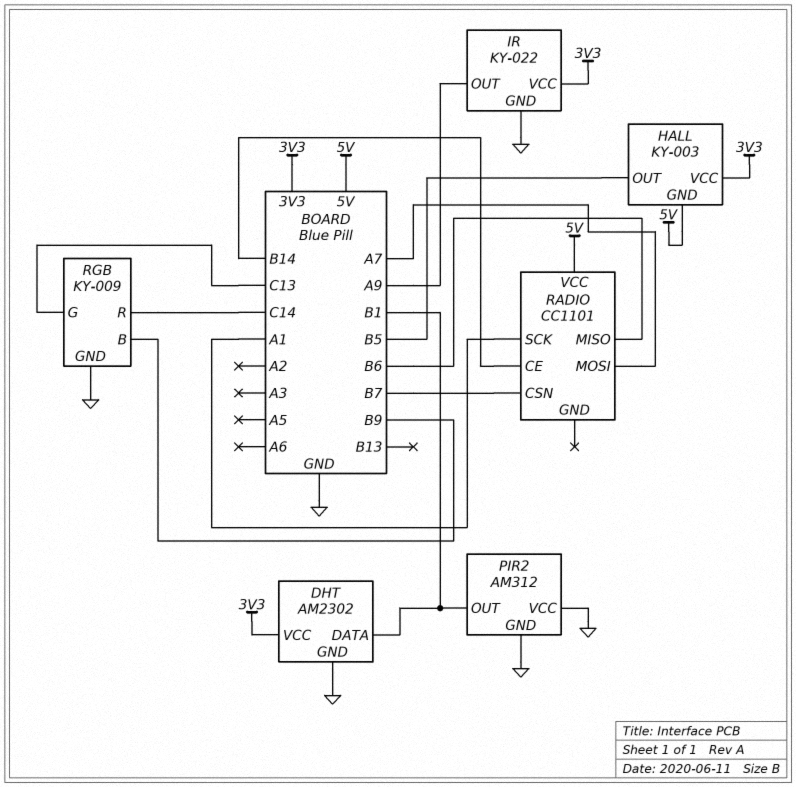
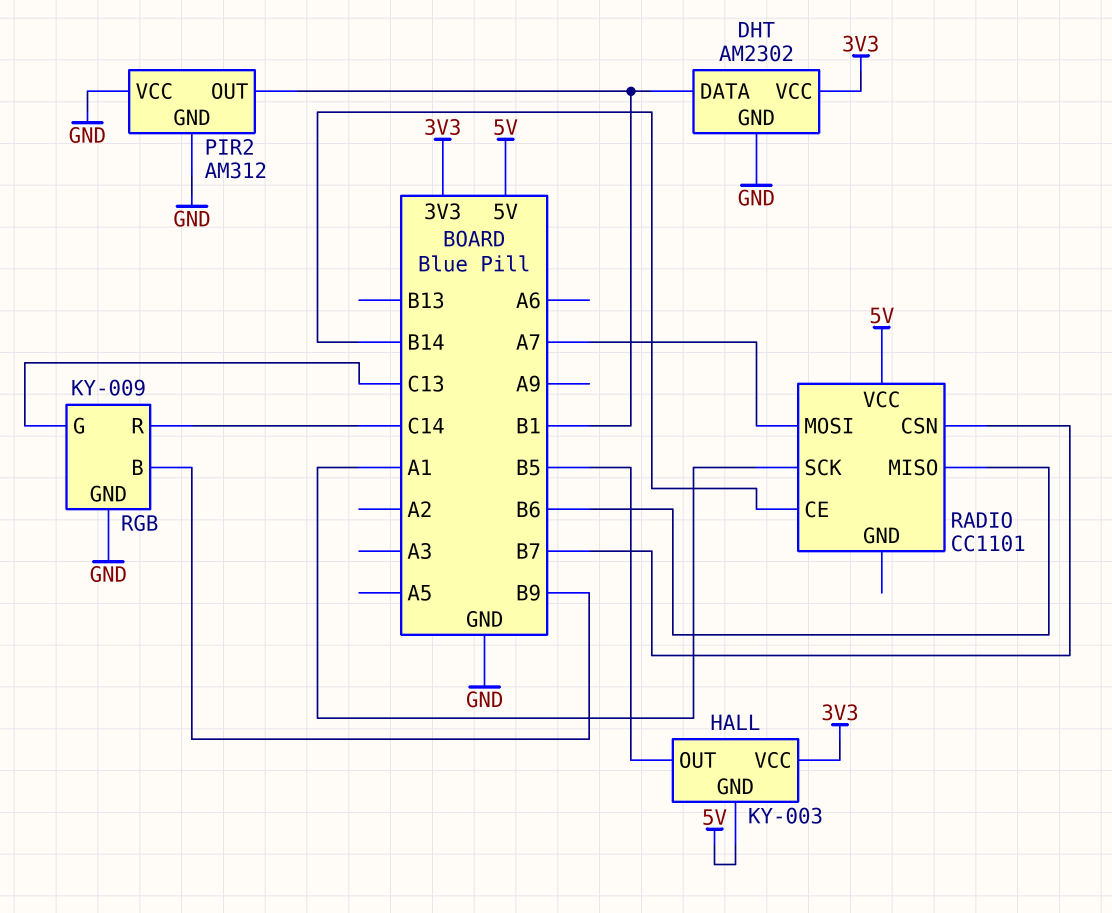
IR: KY-022 -> none
IR pin GND: GND -> none
IR pin OUT: A9 -> none
IR pin VCC: 3V3 -> none

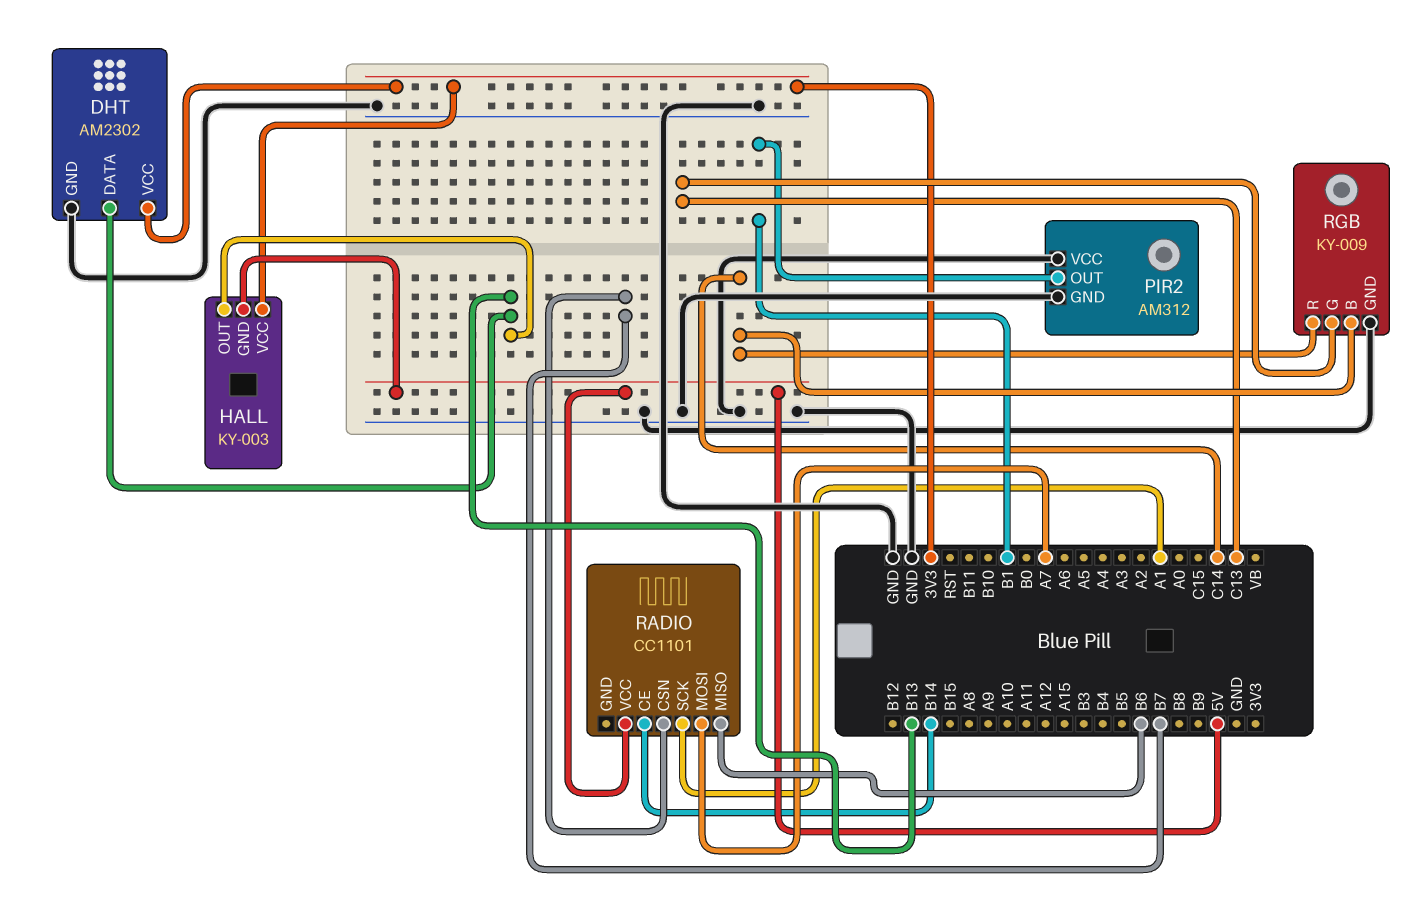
DHT pin DATA: B1 -> B13
HALL pin OUT: B5 -> B13
RGB pin B: B9 -> C14

